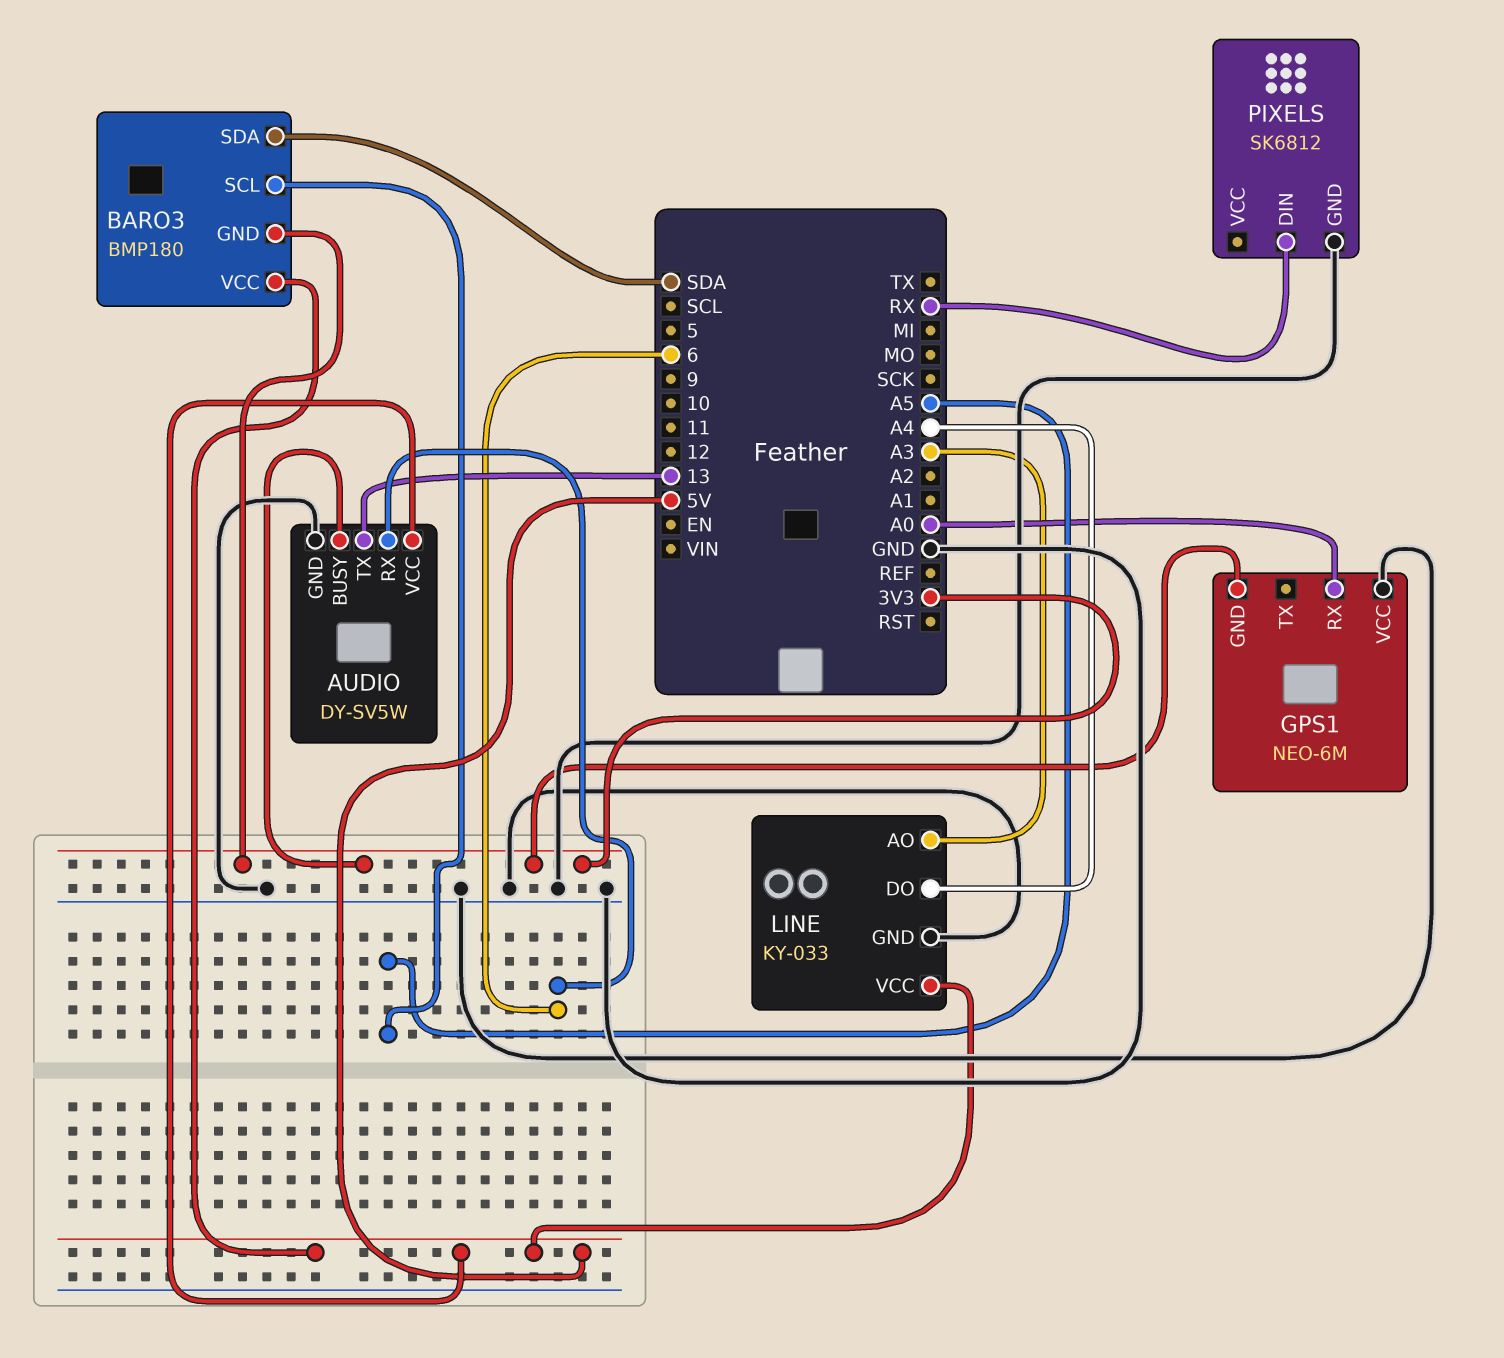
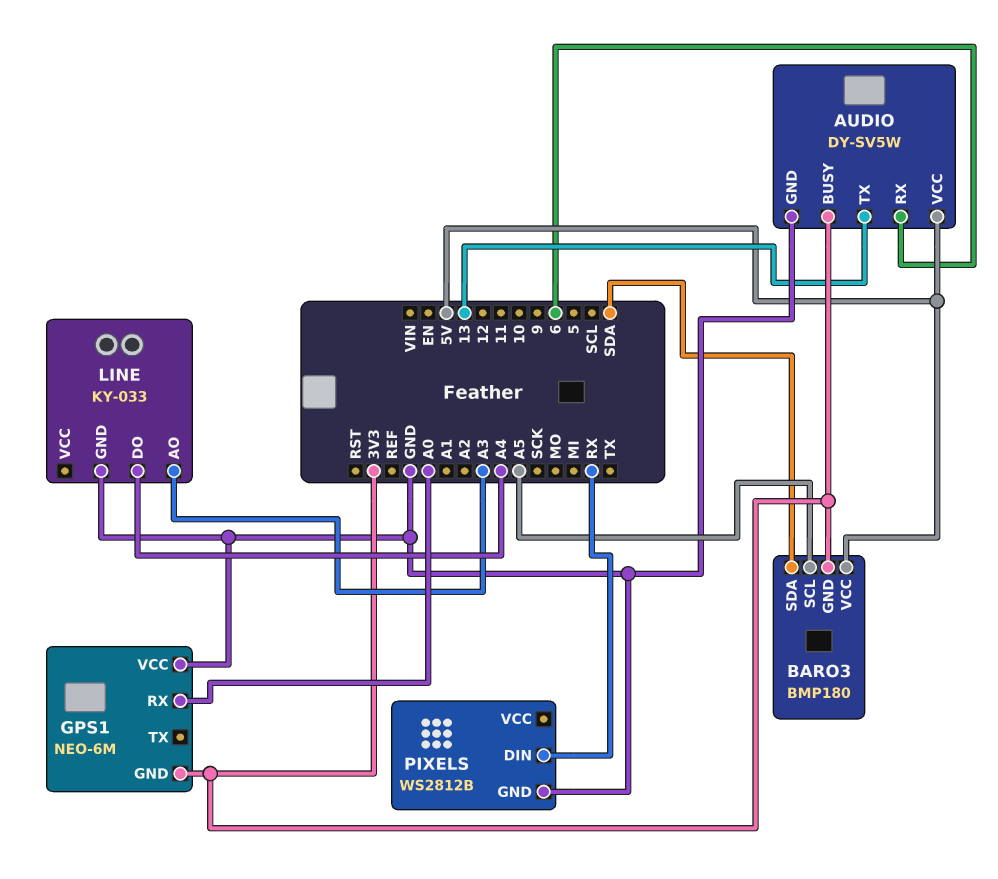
LINE pin VCC: 5V -> none
PIXELS: SK6812 -> WS2812B

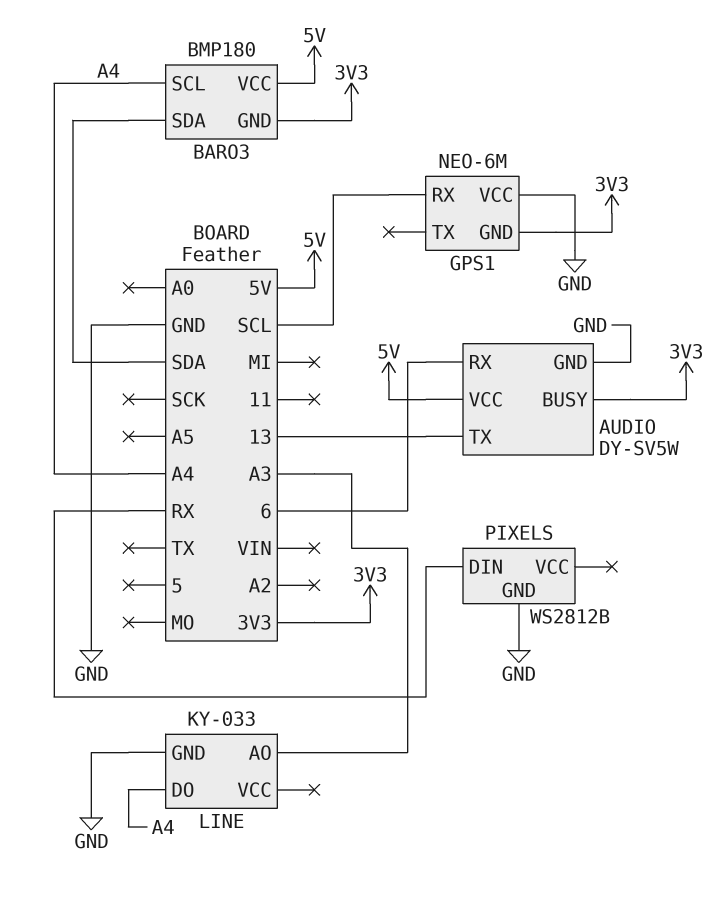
BARO3 pin SCL: A5 -> A4
GPS1 pin RX: A0 -> SCL

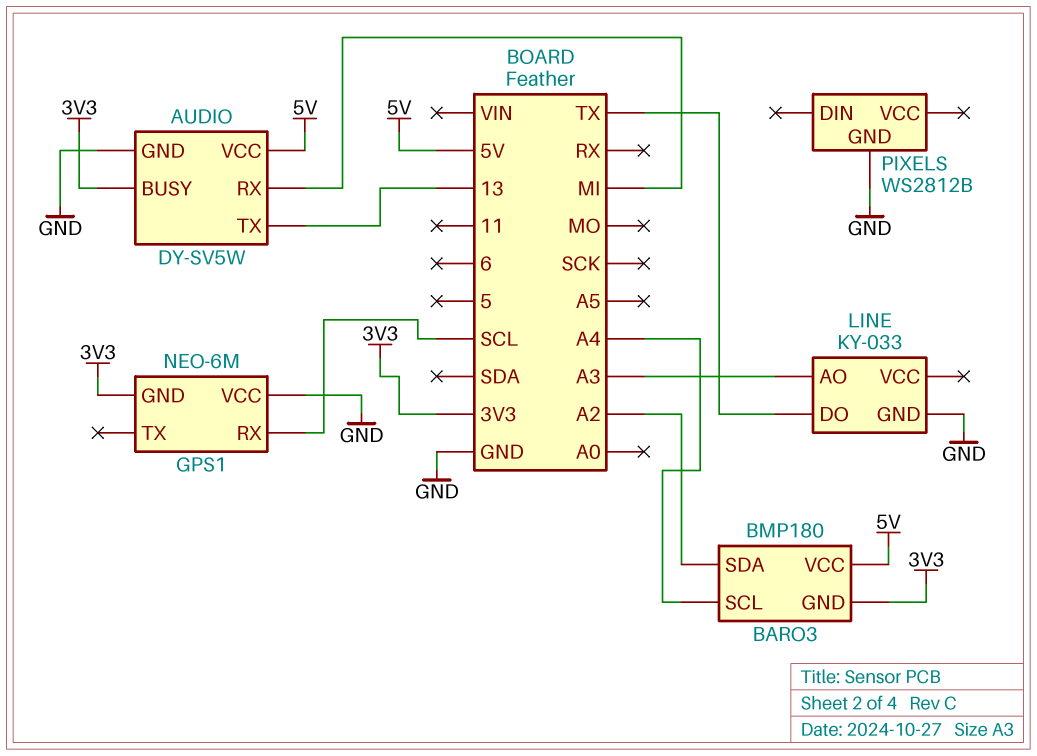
AUDIO pin RX: 6 -> MI
BARO3 pin SDA: SDA -> A2
LINE pin DO: A4 -> TX
PIXELS pin DIN: RX -> none

